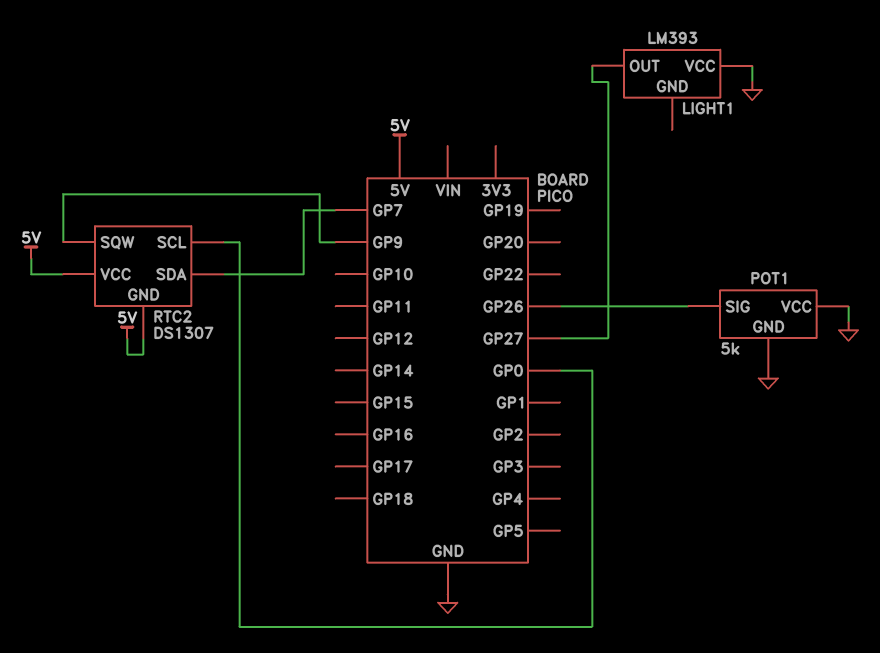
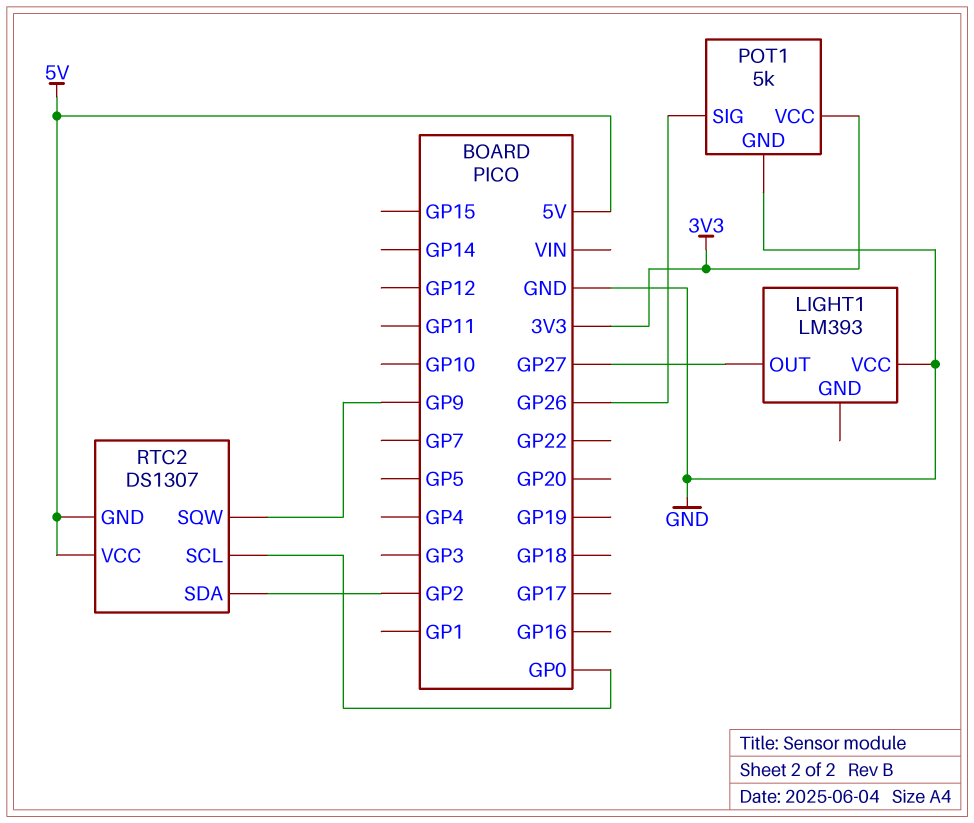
POT1 pin VCC: GND -> 3V3
RTC2 pin SDA: GP7 -> GP2

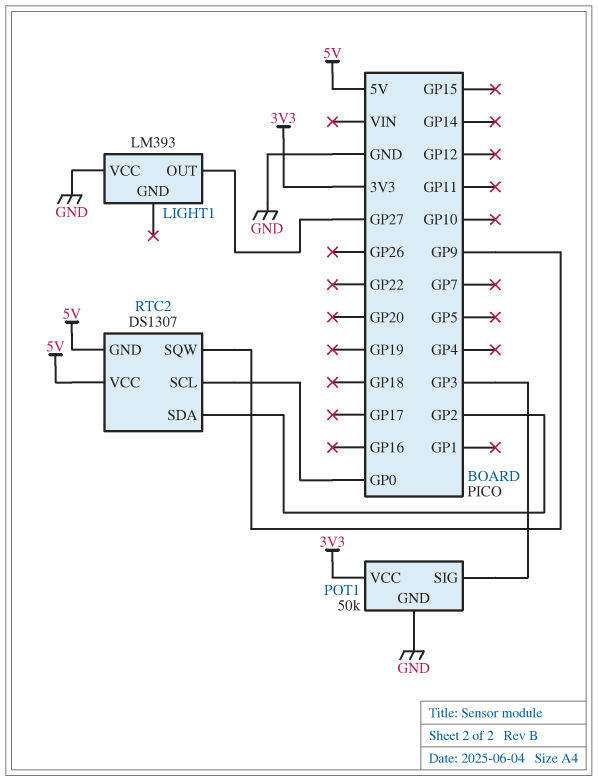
POT1: 5k -> 50k
POT1 pin SIG: GP26 -> GP3

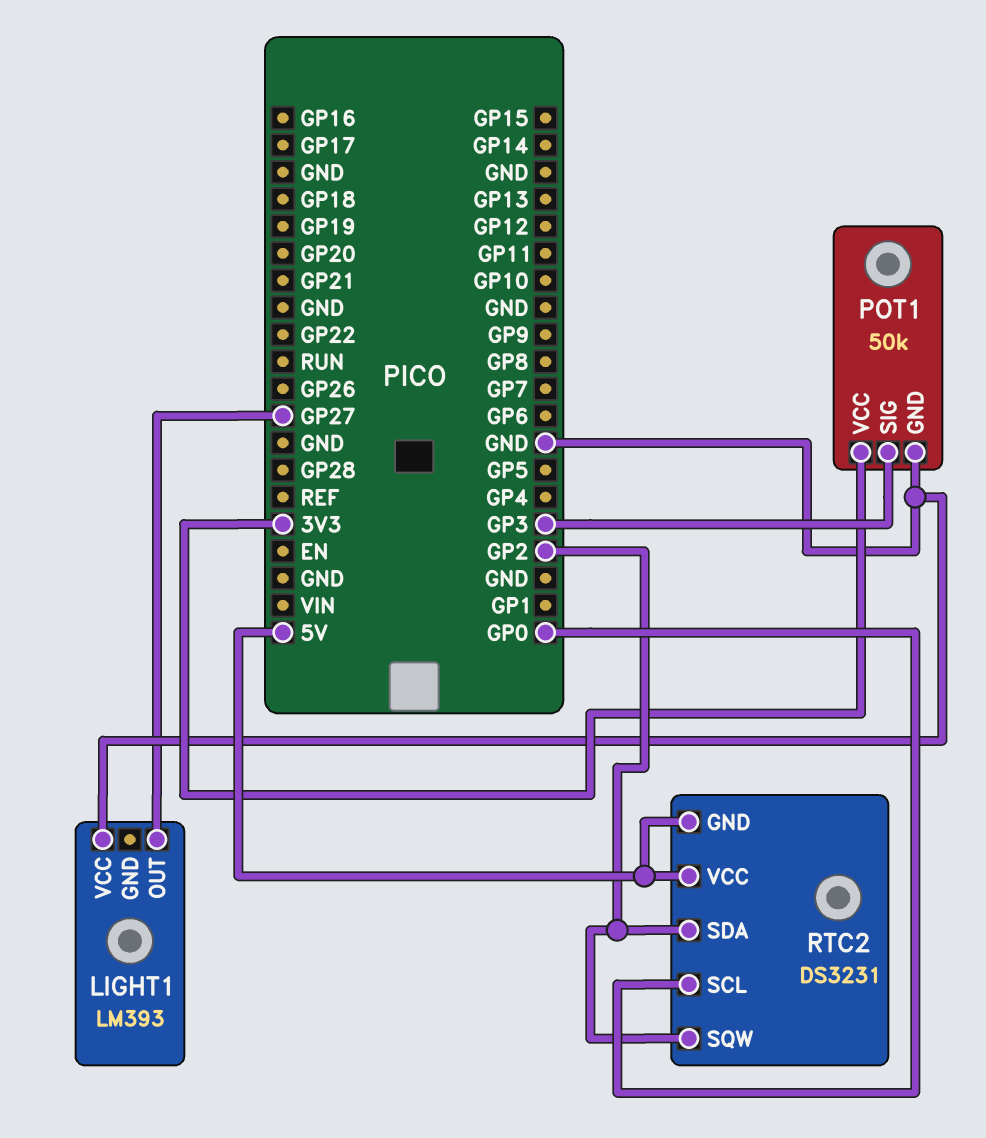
RTC2: DS1307 -> DS3231
RTC2 pin SQW: GP9 -> GP2

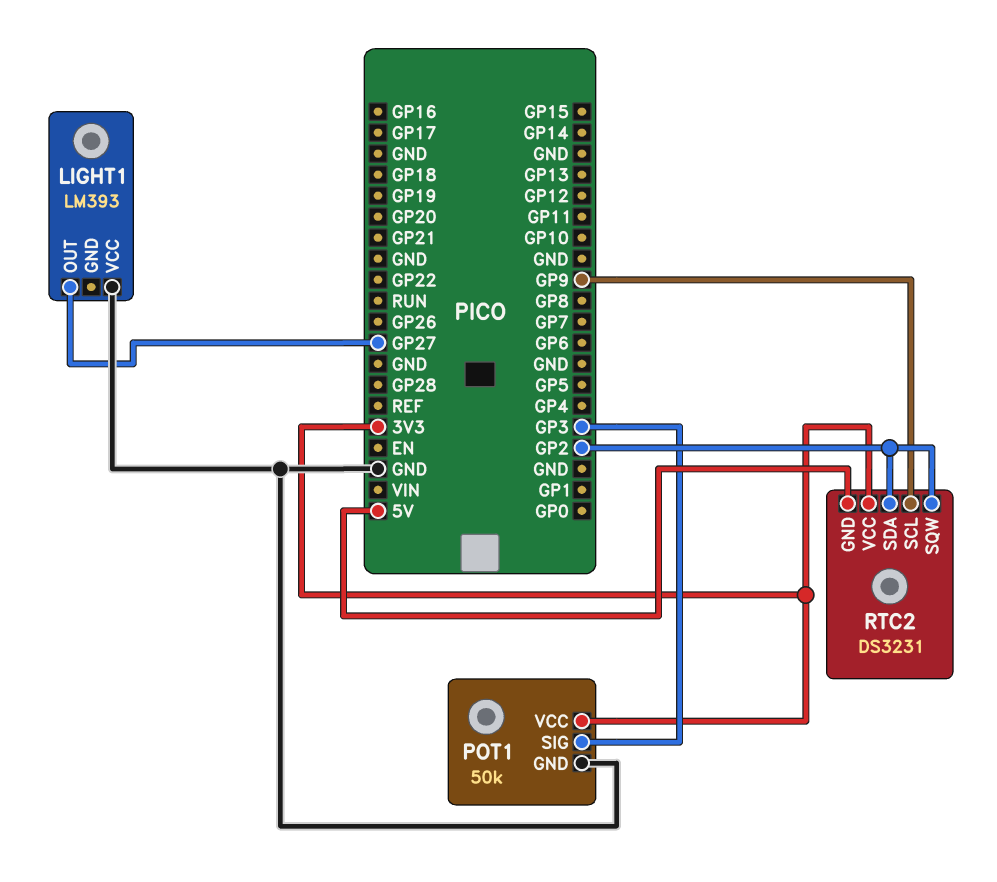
RTC2 pin SCL: GP0 -> GP9
RTC2 pin VCC: 5V -> 3V3

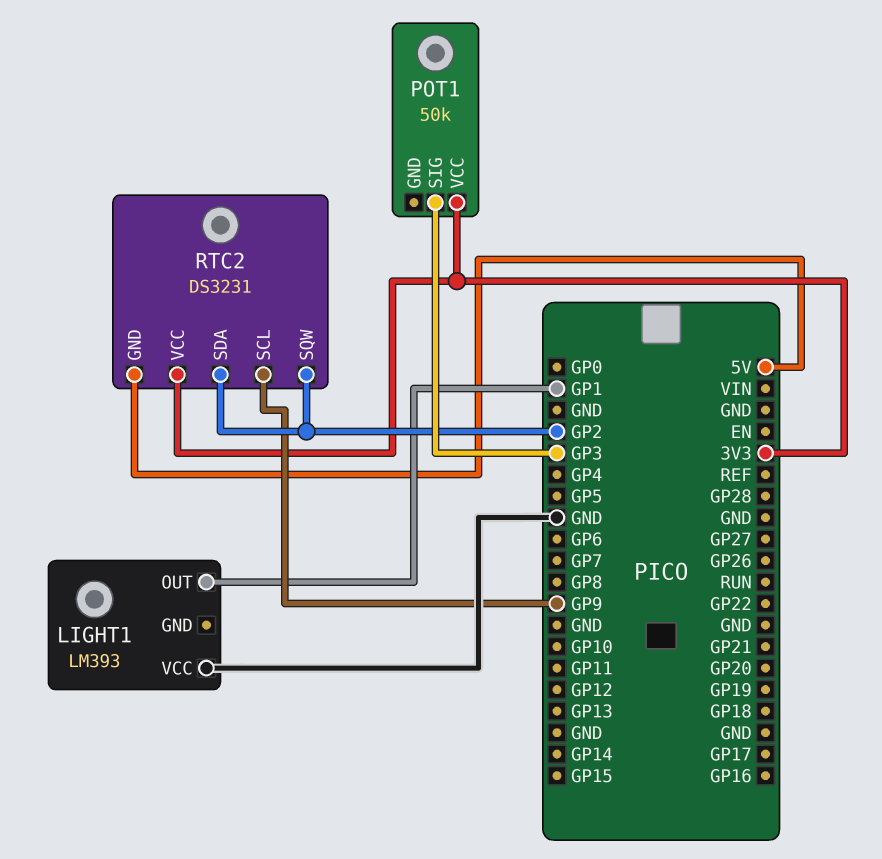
LIGHT1 pin OUT: GP27 -> GP1
POT1 pin GND: GND -> none

